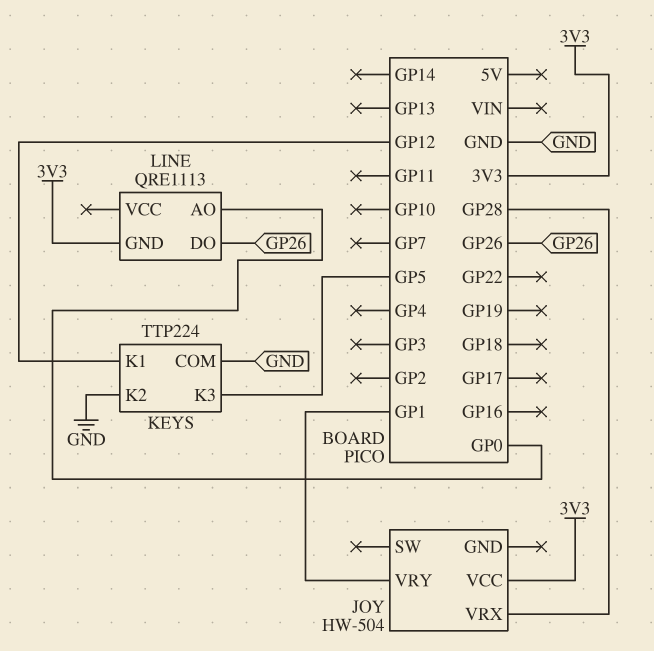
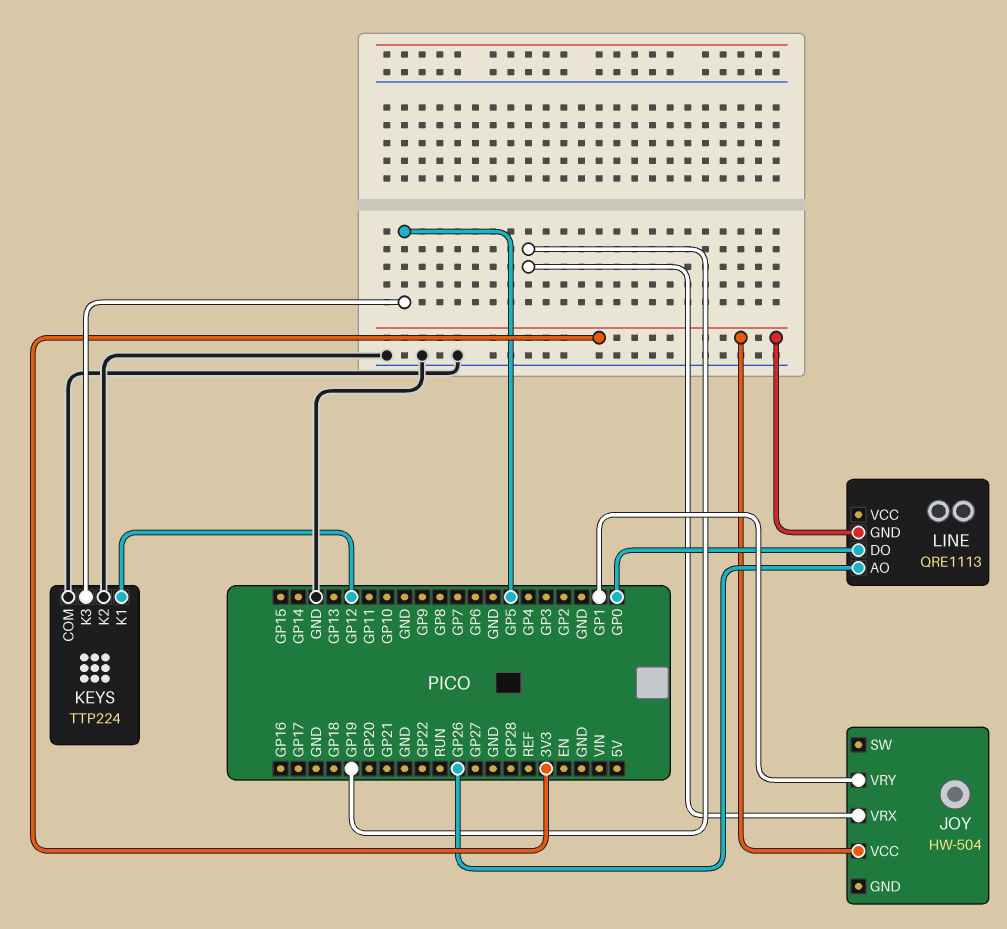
JOY pin VRX: GP28 -> GP19
LINE pin AO: GP0 -> GP26
LINE pin DO: GP26 -> GP0

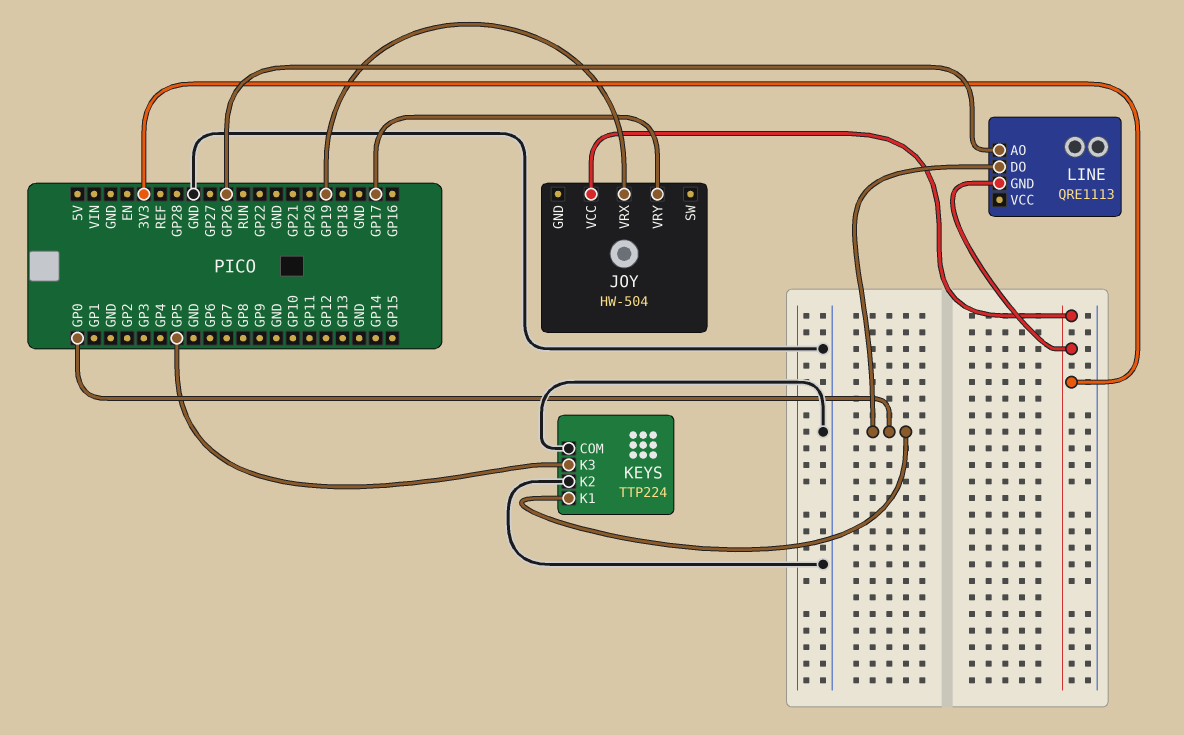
JOY pin VRY: GP1 -> GP17
KEYS pin K1: GP12 -> GP0

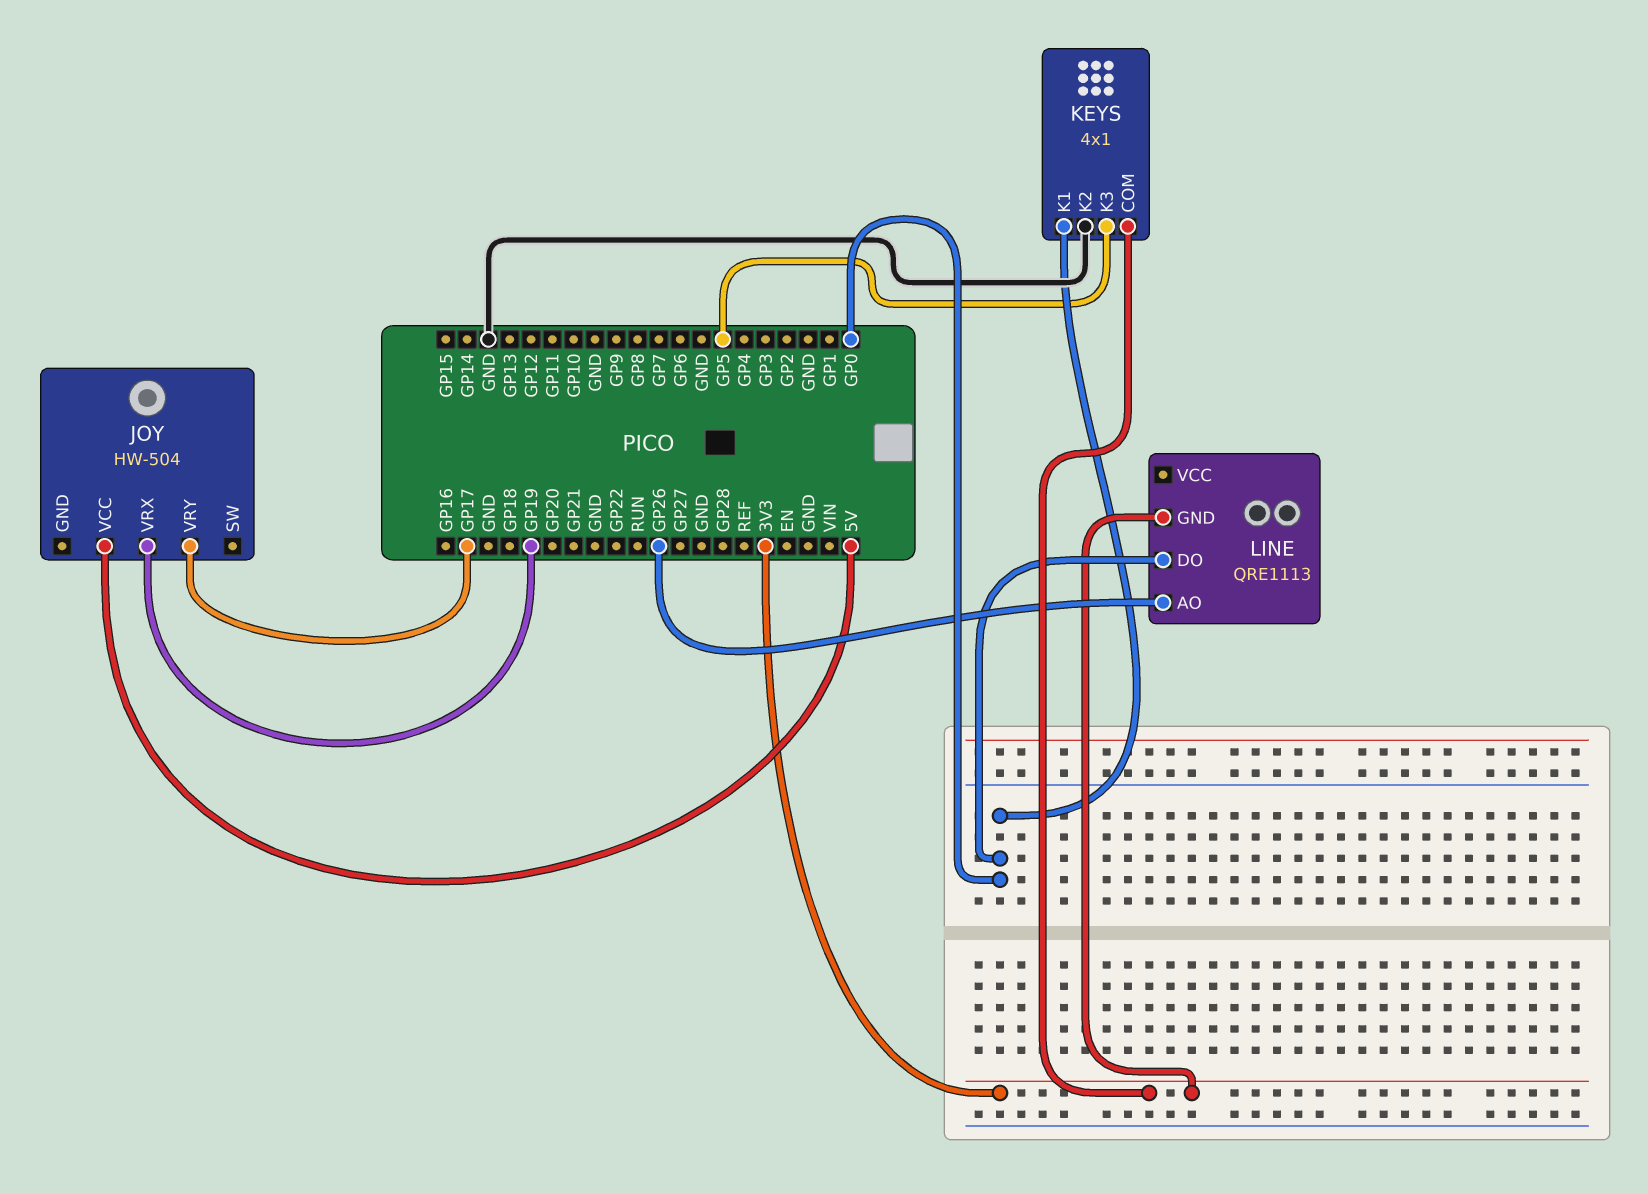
JOY pin VCC: 3V3 -> 5V
KEYS: TTP224 -> 4x1
KEYS pin COM: GND -> 3V3

